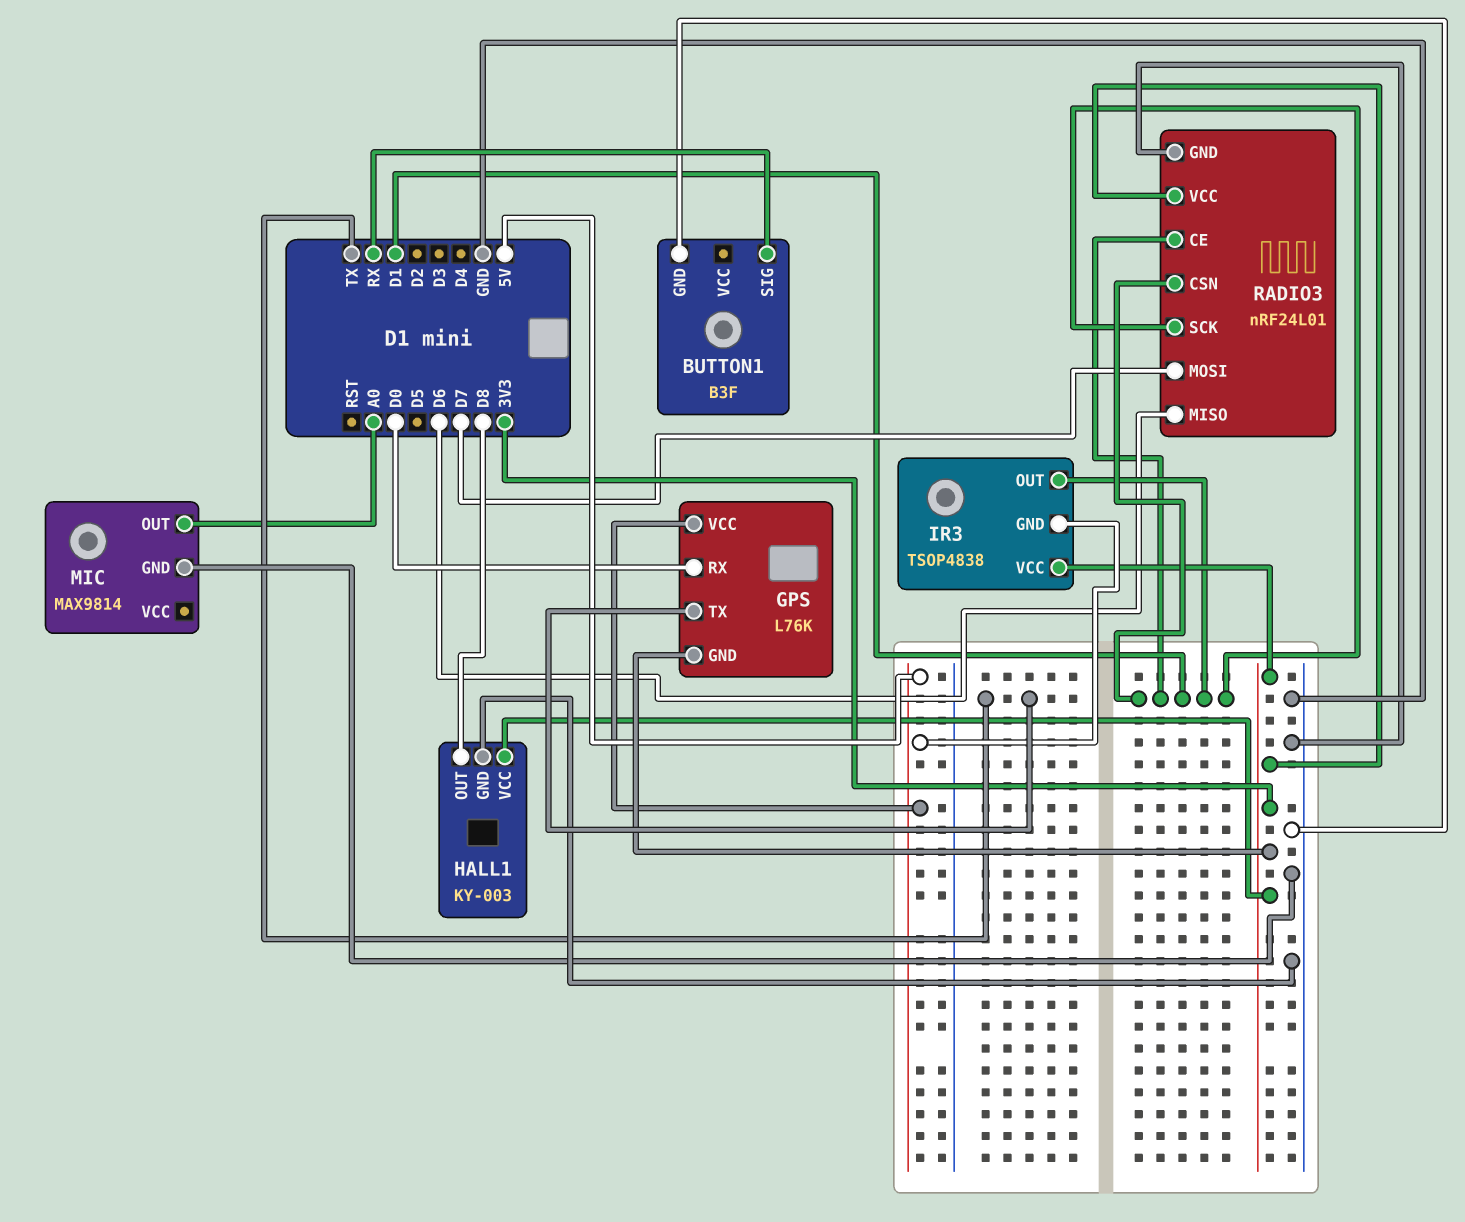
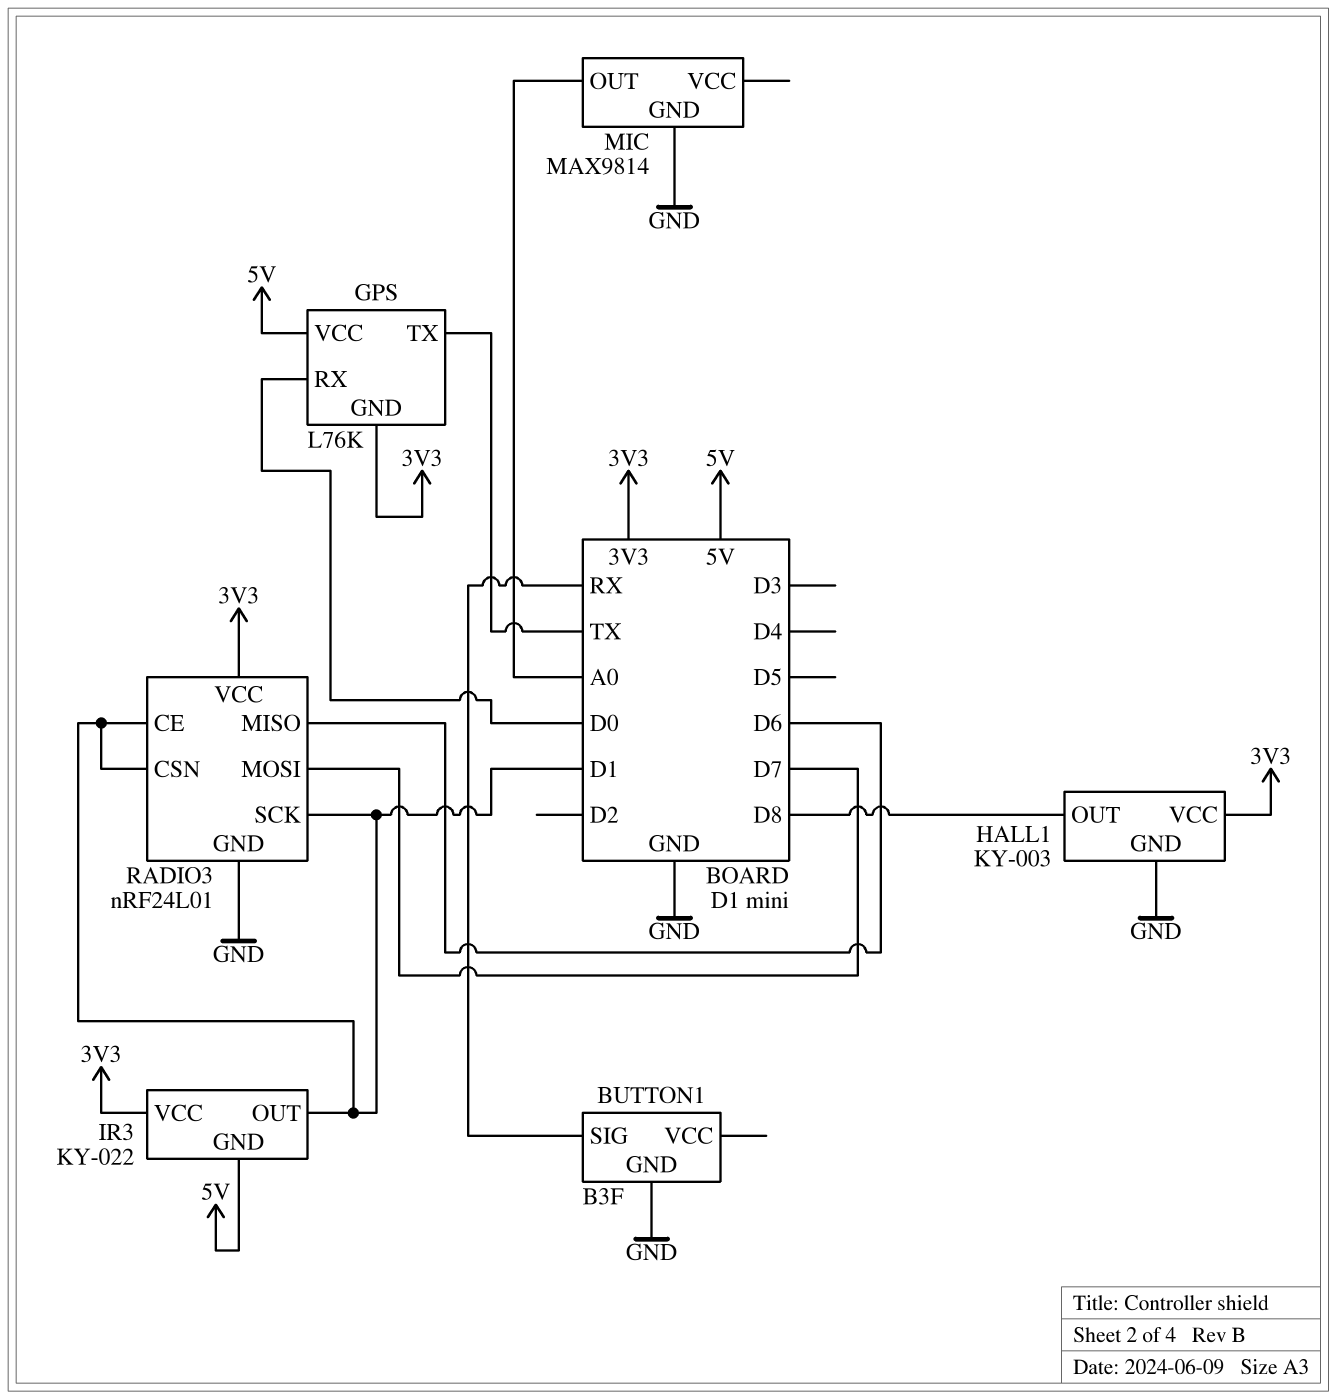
IR3: TSOP4838 -> KY-022

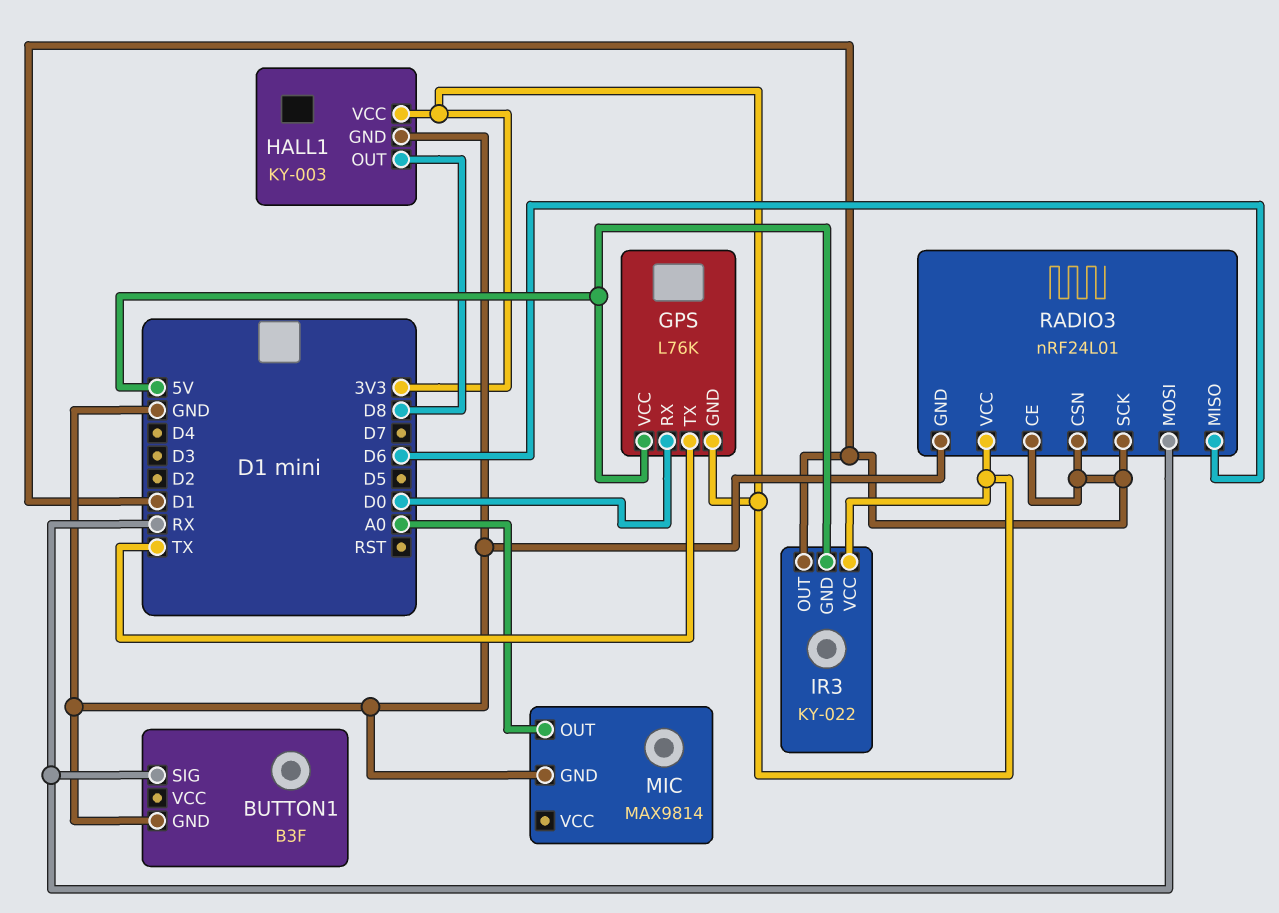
RADIO3 pin MOSI: D7 -> RX

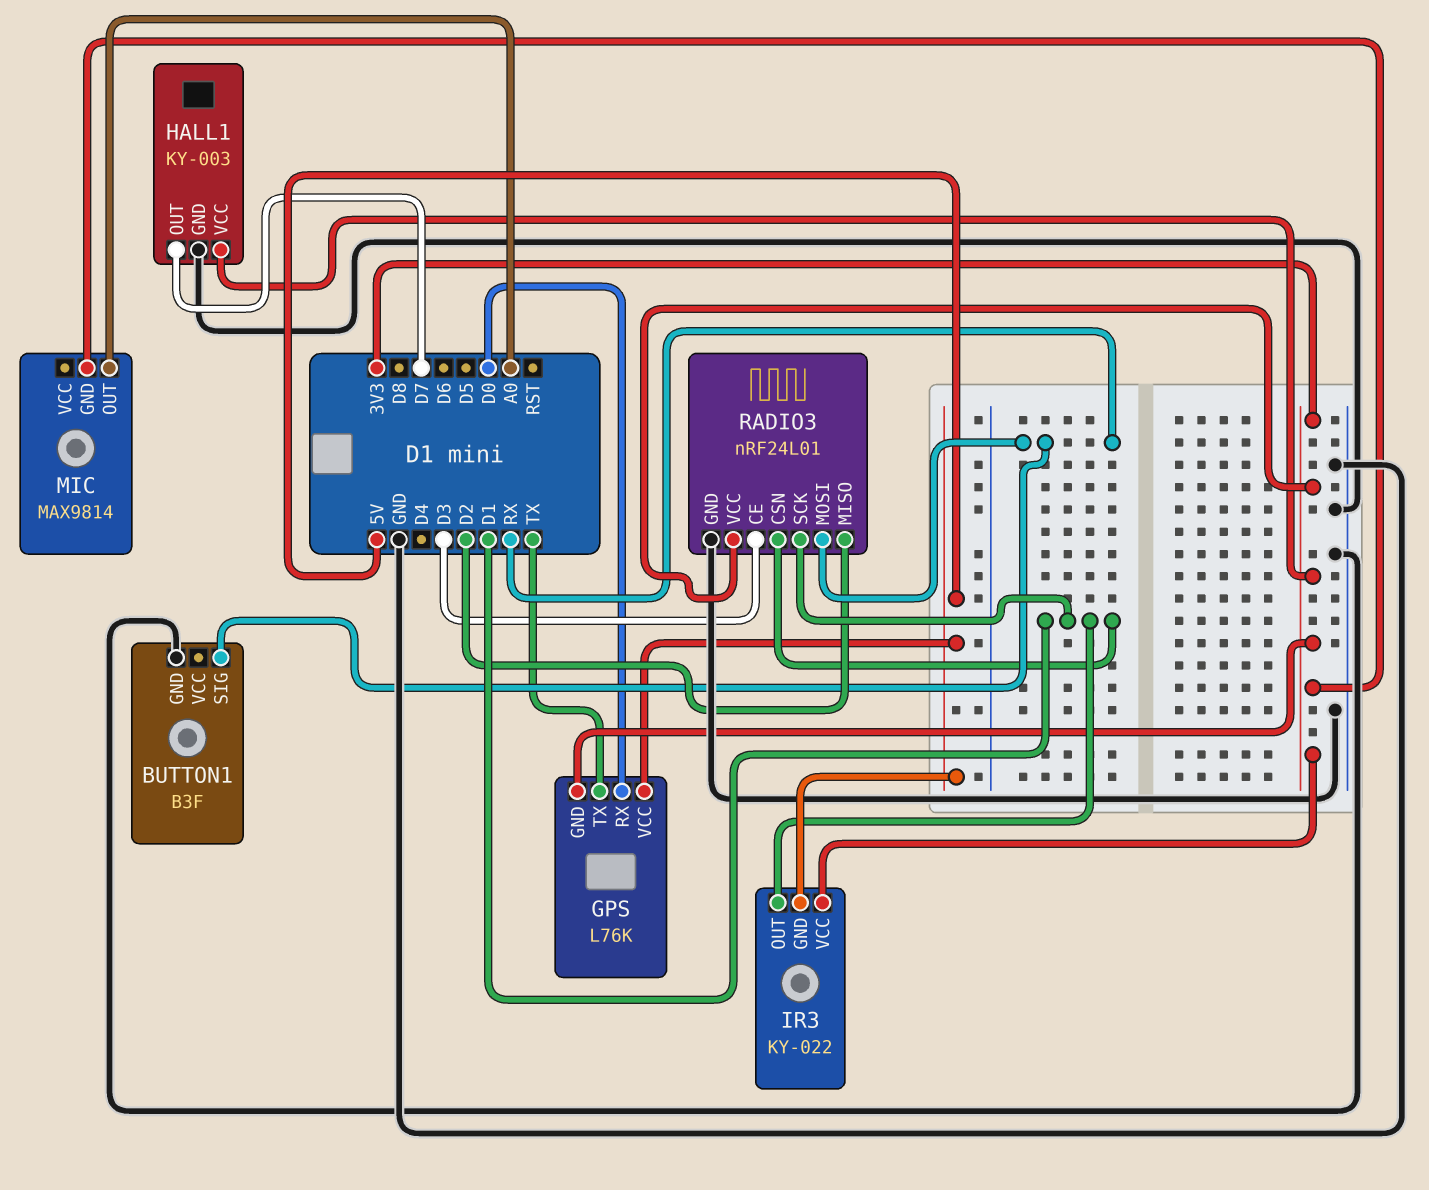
HALL1 pin OUT: D8 -> D7
MIC pin GND: GND -> 3V3
RADIO3 pin CE: D1 -> D3
RADIO3 pin MISO: D6 -> D2

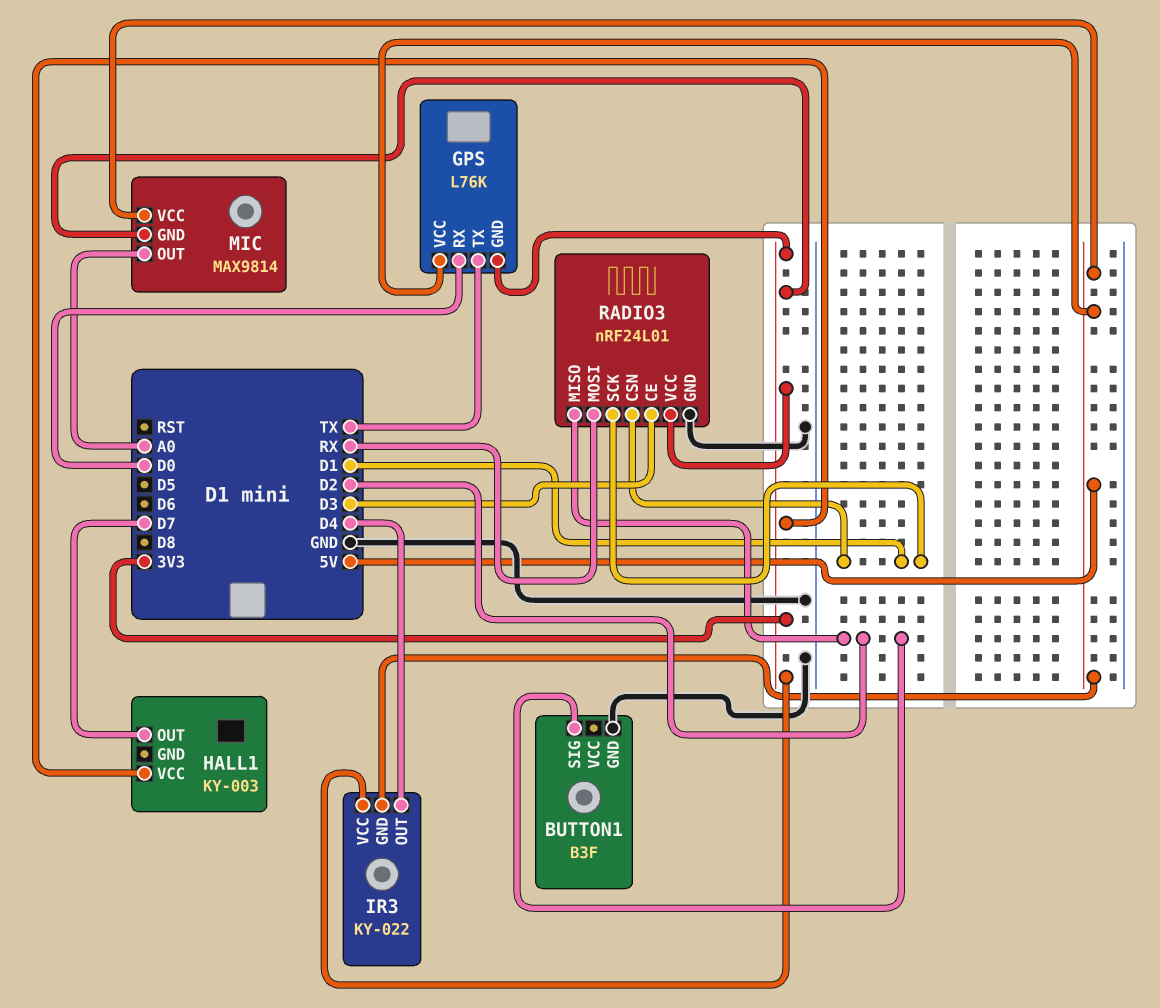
BUTTON1 pin SIG: RX -> D2
HALL1 pin GND: GND -> none
IR3 pin OUT: D1 -> D4
MIC pin VCC: none -> 5V

